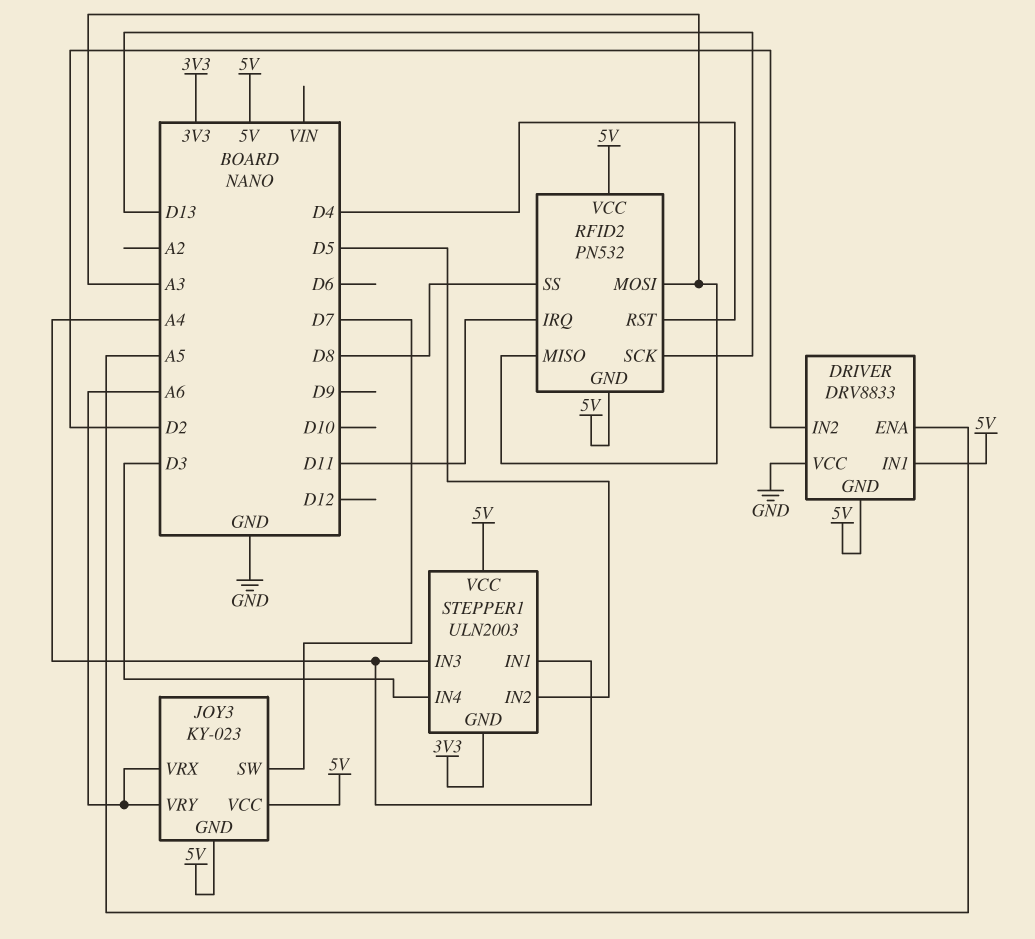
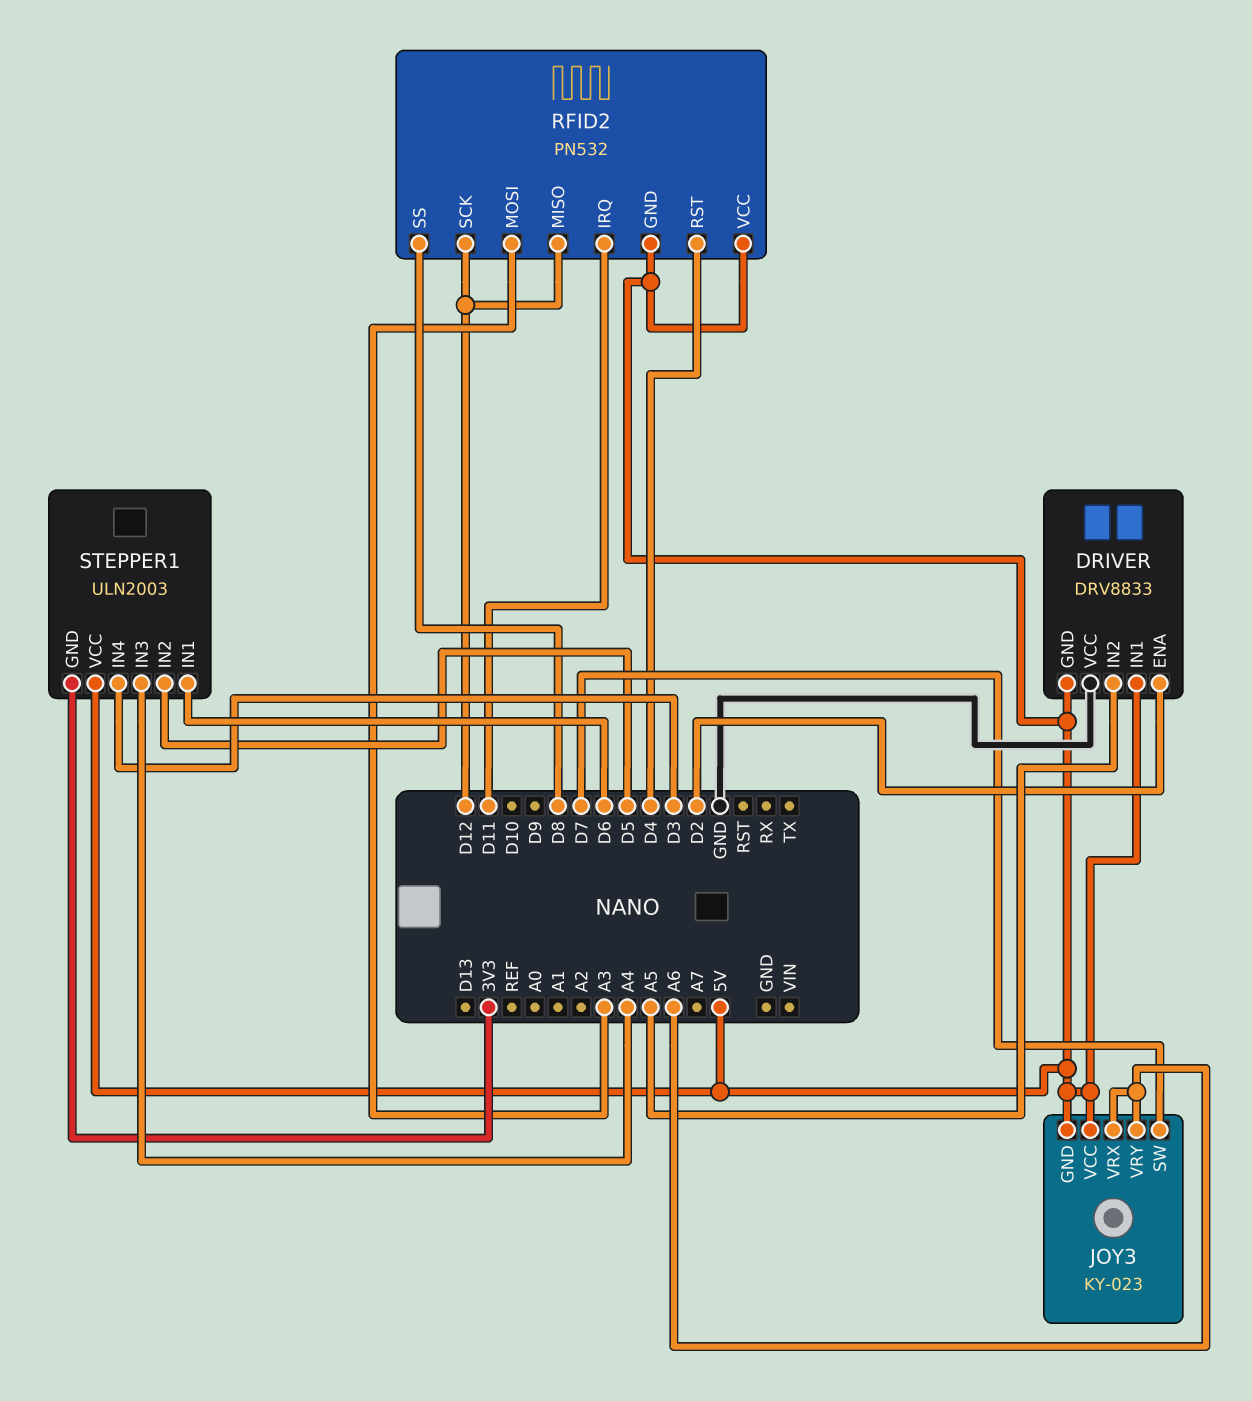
DRIVER pin ENA: A5 -> D2
DRIVER pin IN2: D2 -> A5
RFID2 pin MISO: A3 -> D12
RFID2 pin SCK: D13 -> D12
STEPPER1 pin IN1: A4 -> D6

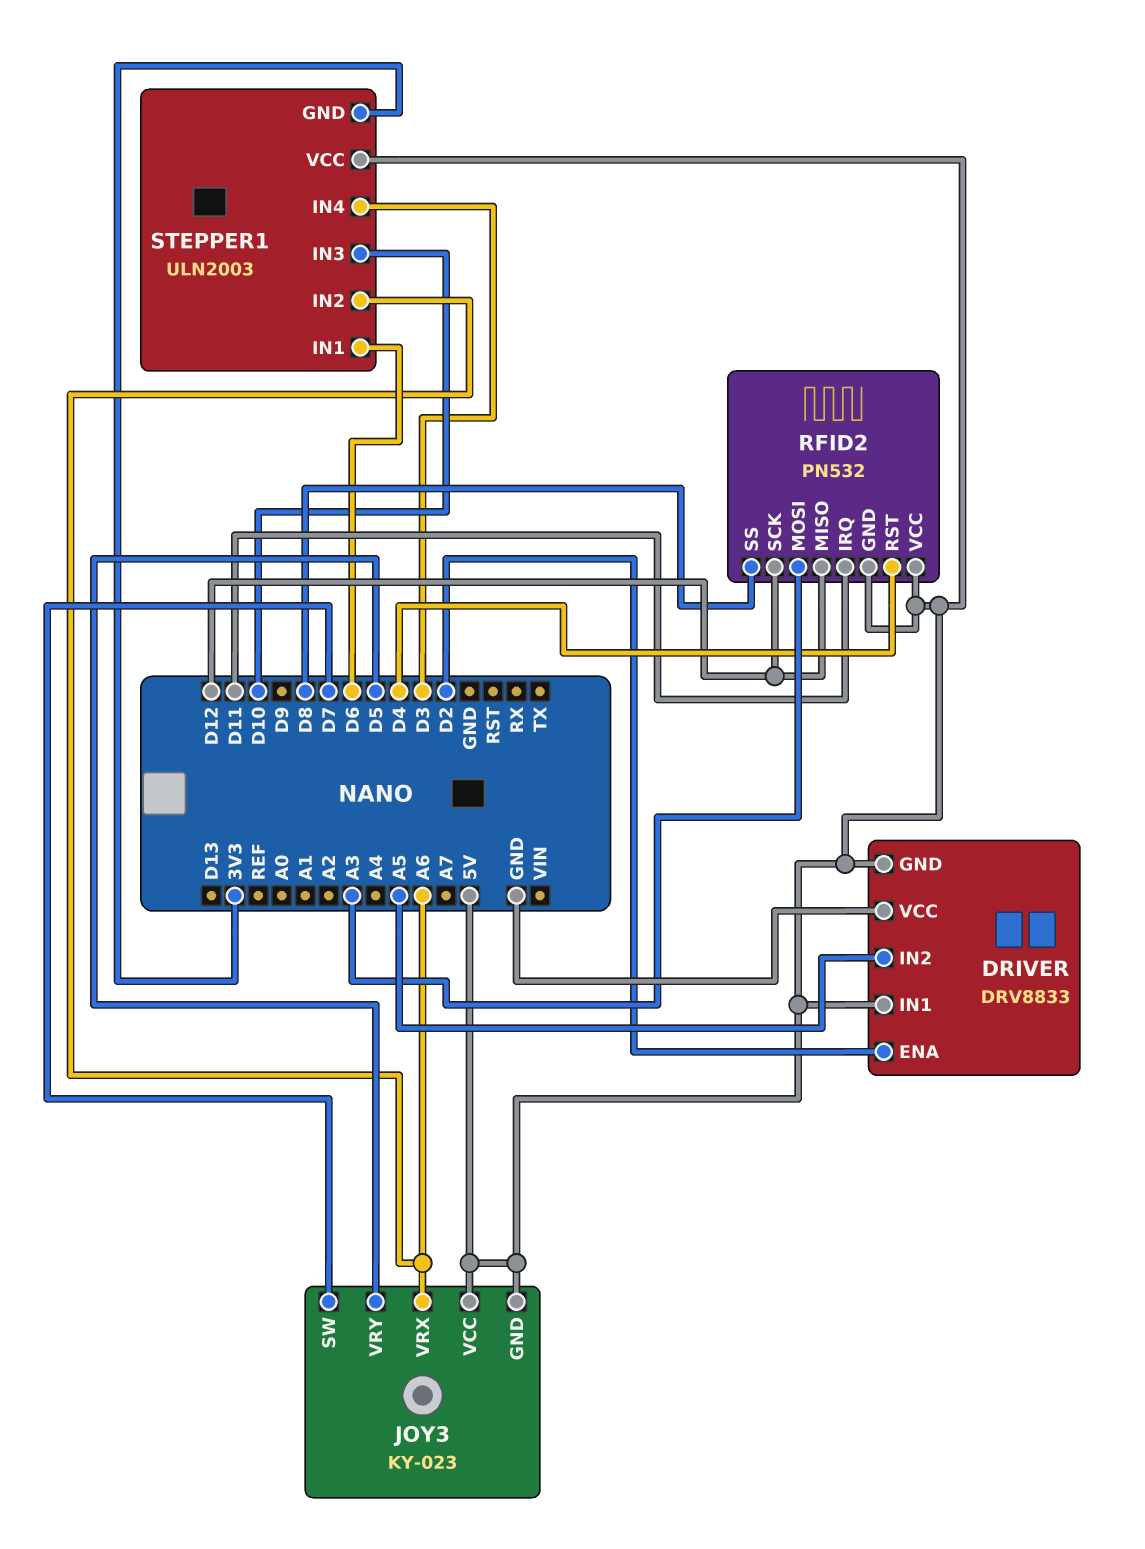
JOY3 pin VRY: A6 -> D5
STEPPER1 pin IN2: D5 -> A6
STEPPER1 pin IN3: A4 -> D10

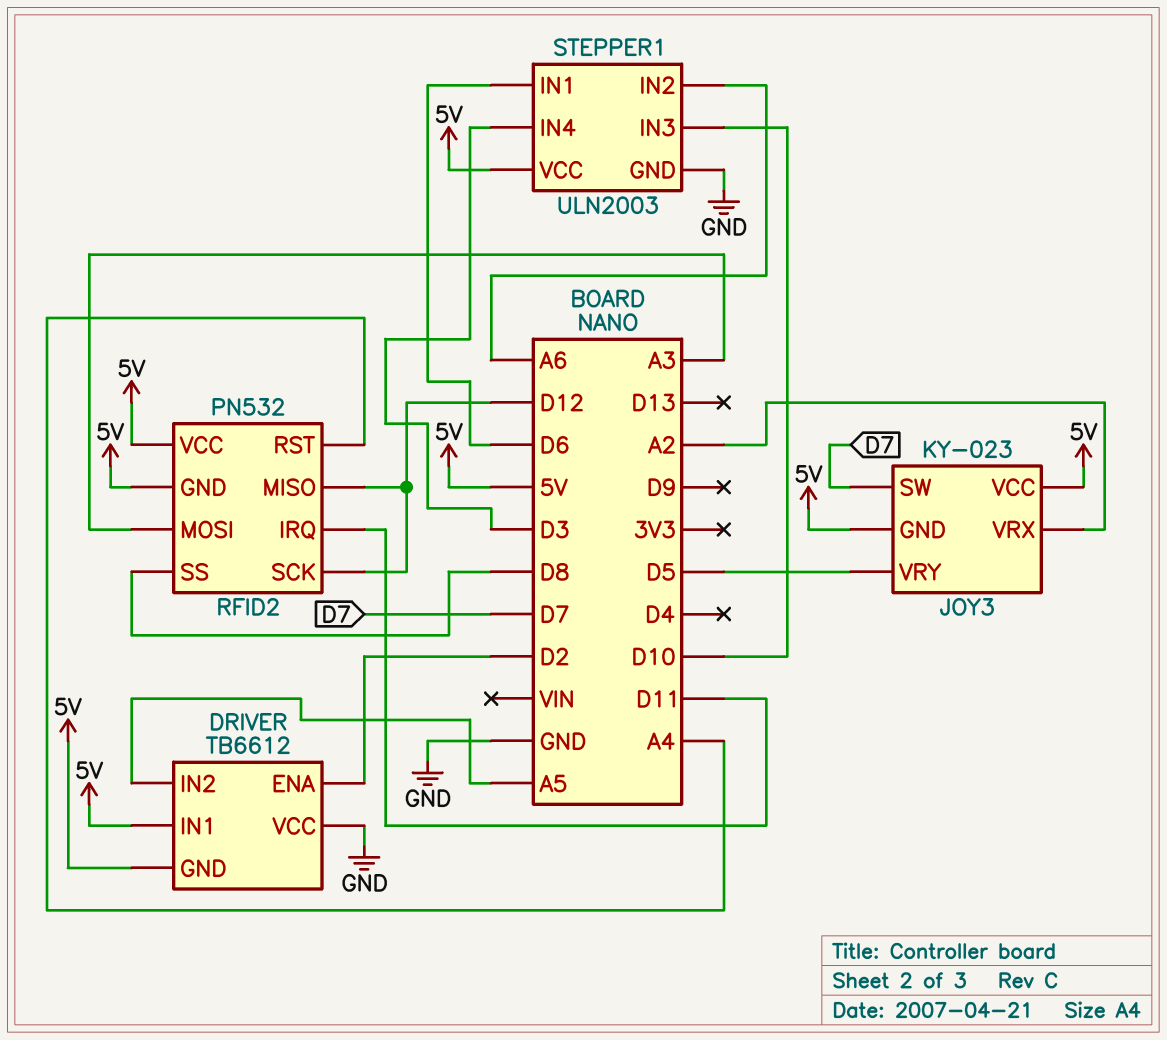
DRIVER: DRV8833 -> TB6612
JOY3 pin VRX: A6 -> A2
RFID2 pin RST: D4 -> A4
STEPPER1 pin GND: 3V3 -> GND

